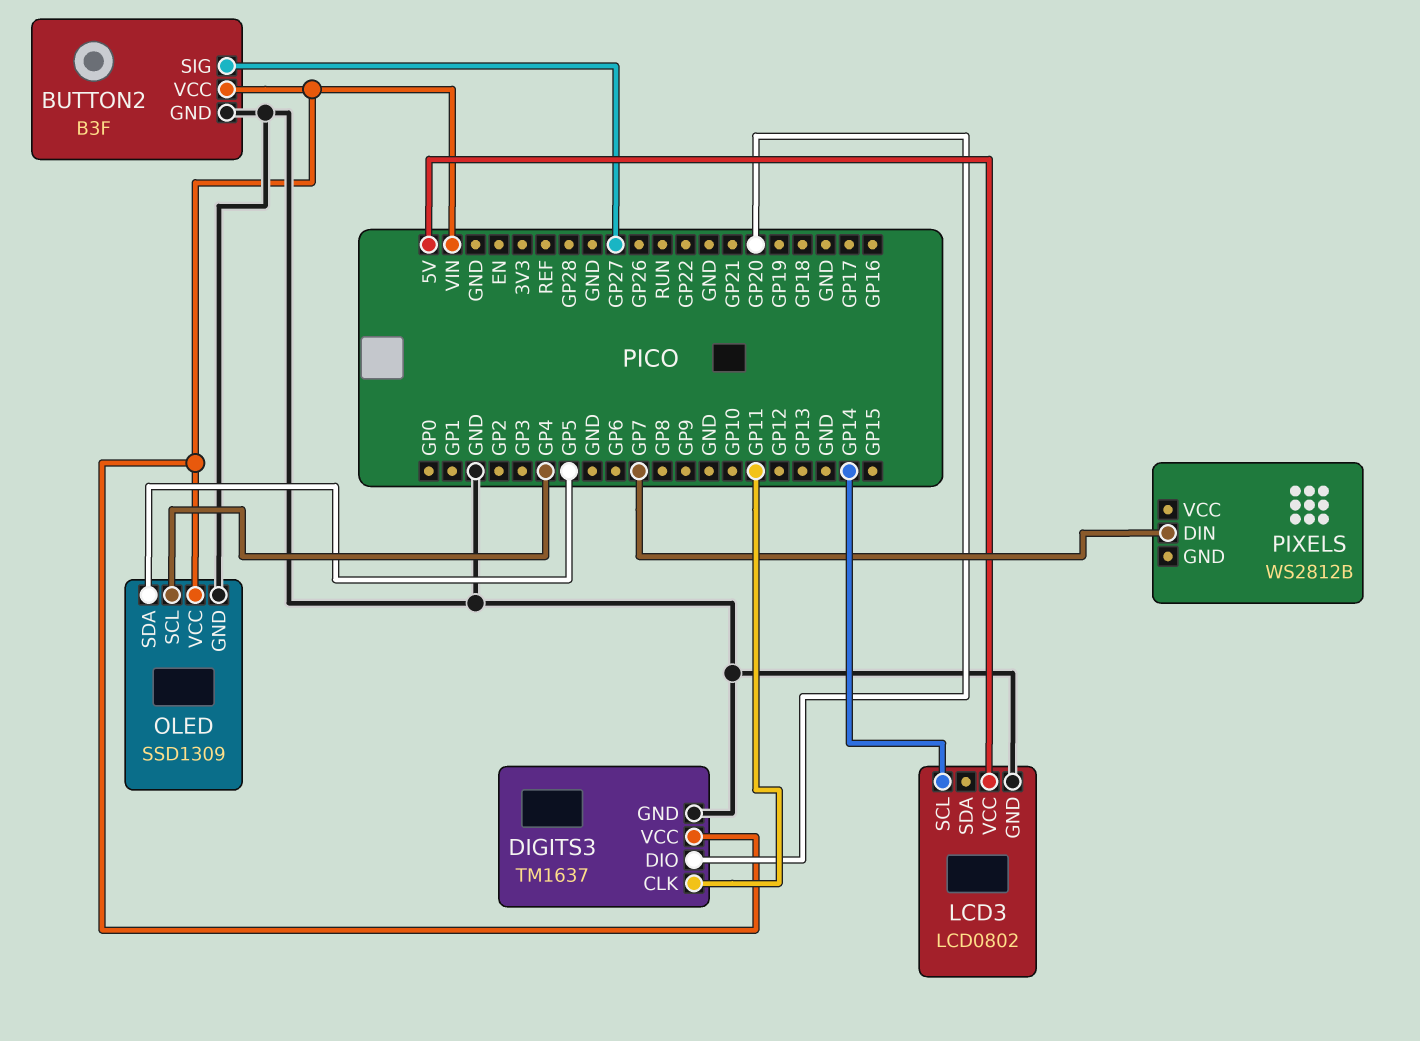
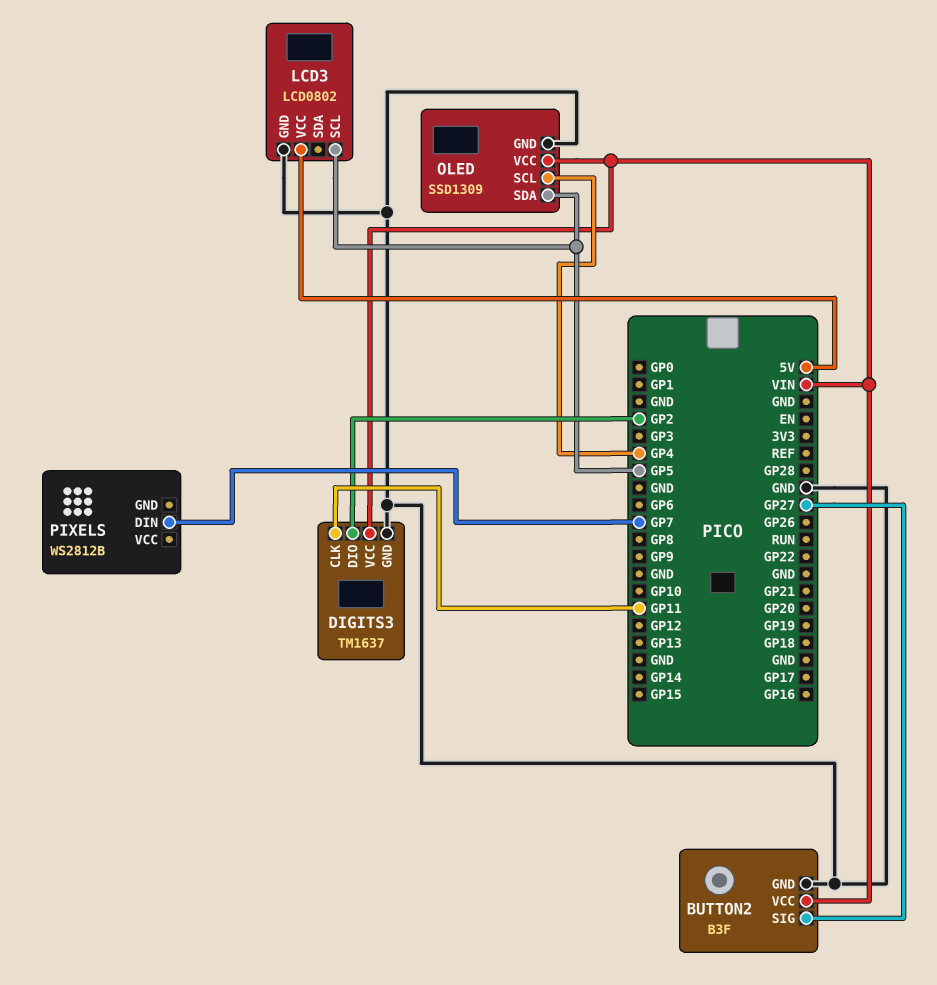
DIGITS3 pin DIO: GP20 -> GP2
LCD3 pin SCL: GP14 -> GP5

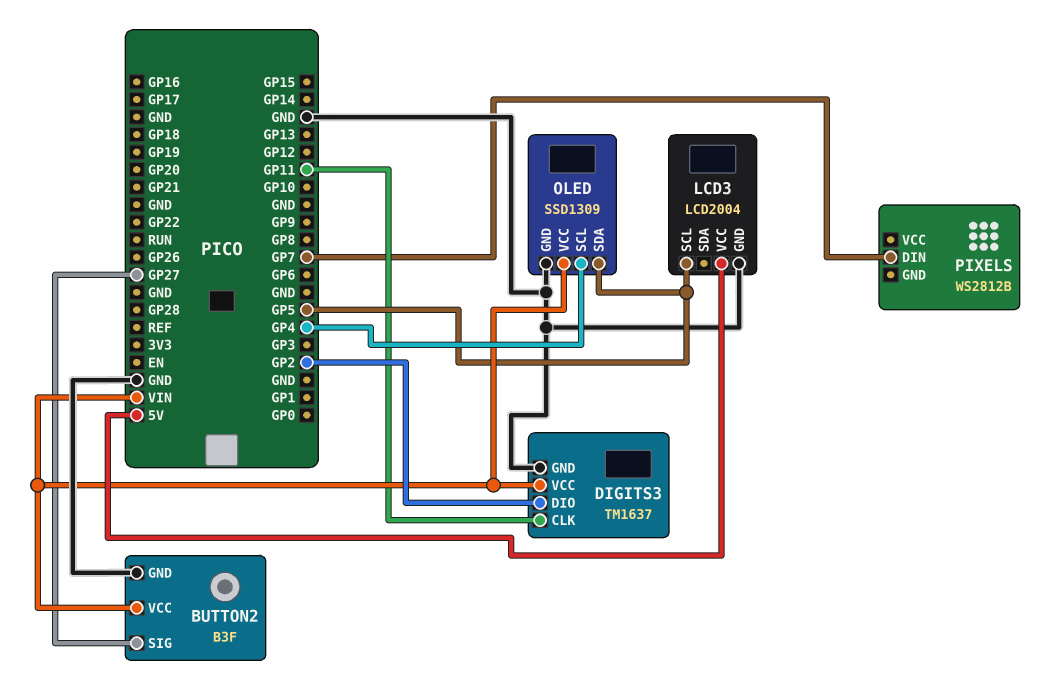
LCD3: LCD0802 -> LCD2004

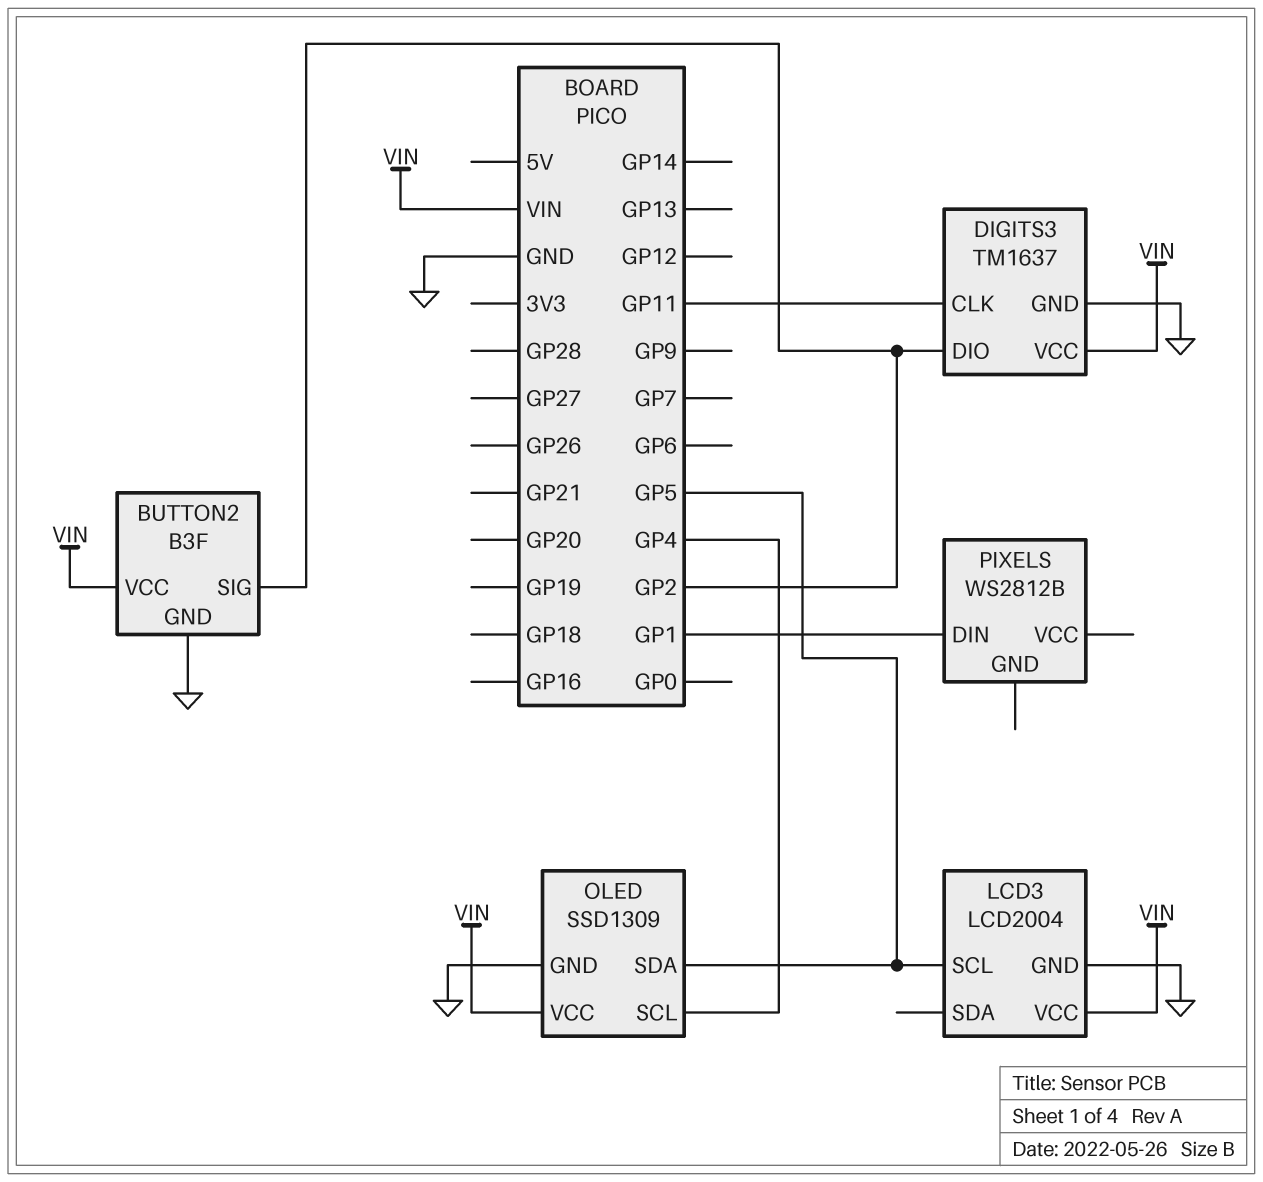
BUTTON2 pin SIG: GP27 -> GP2
LCD3 pin VCC: 5V -> VIN
PIXELS pin DIN: GP7 -> GP1

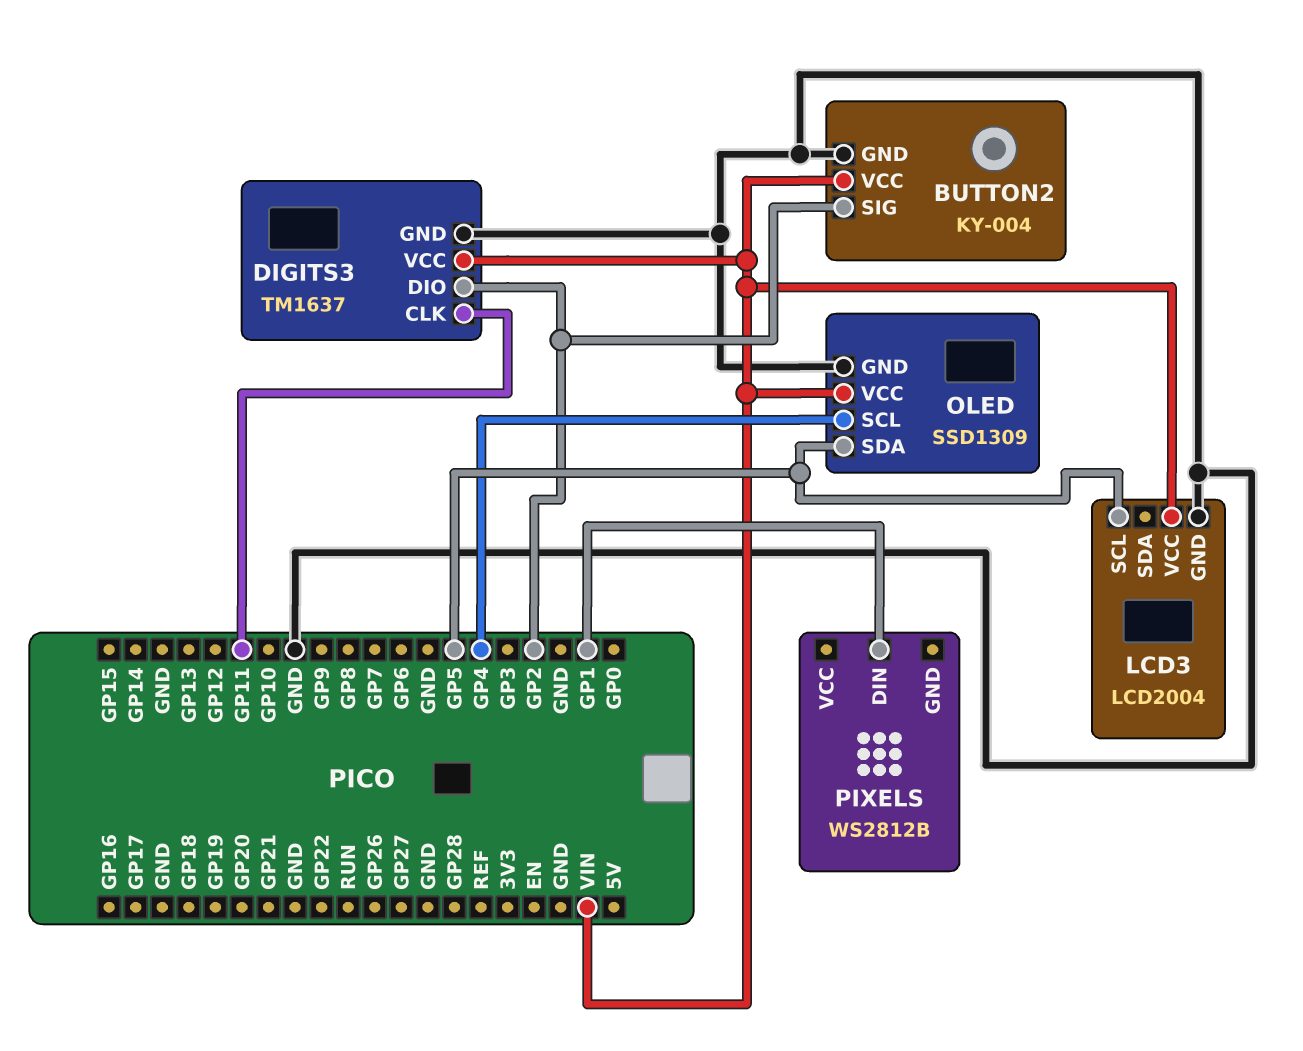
BUTTON2: B3F -> KY-004

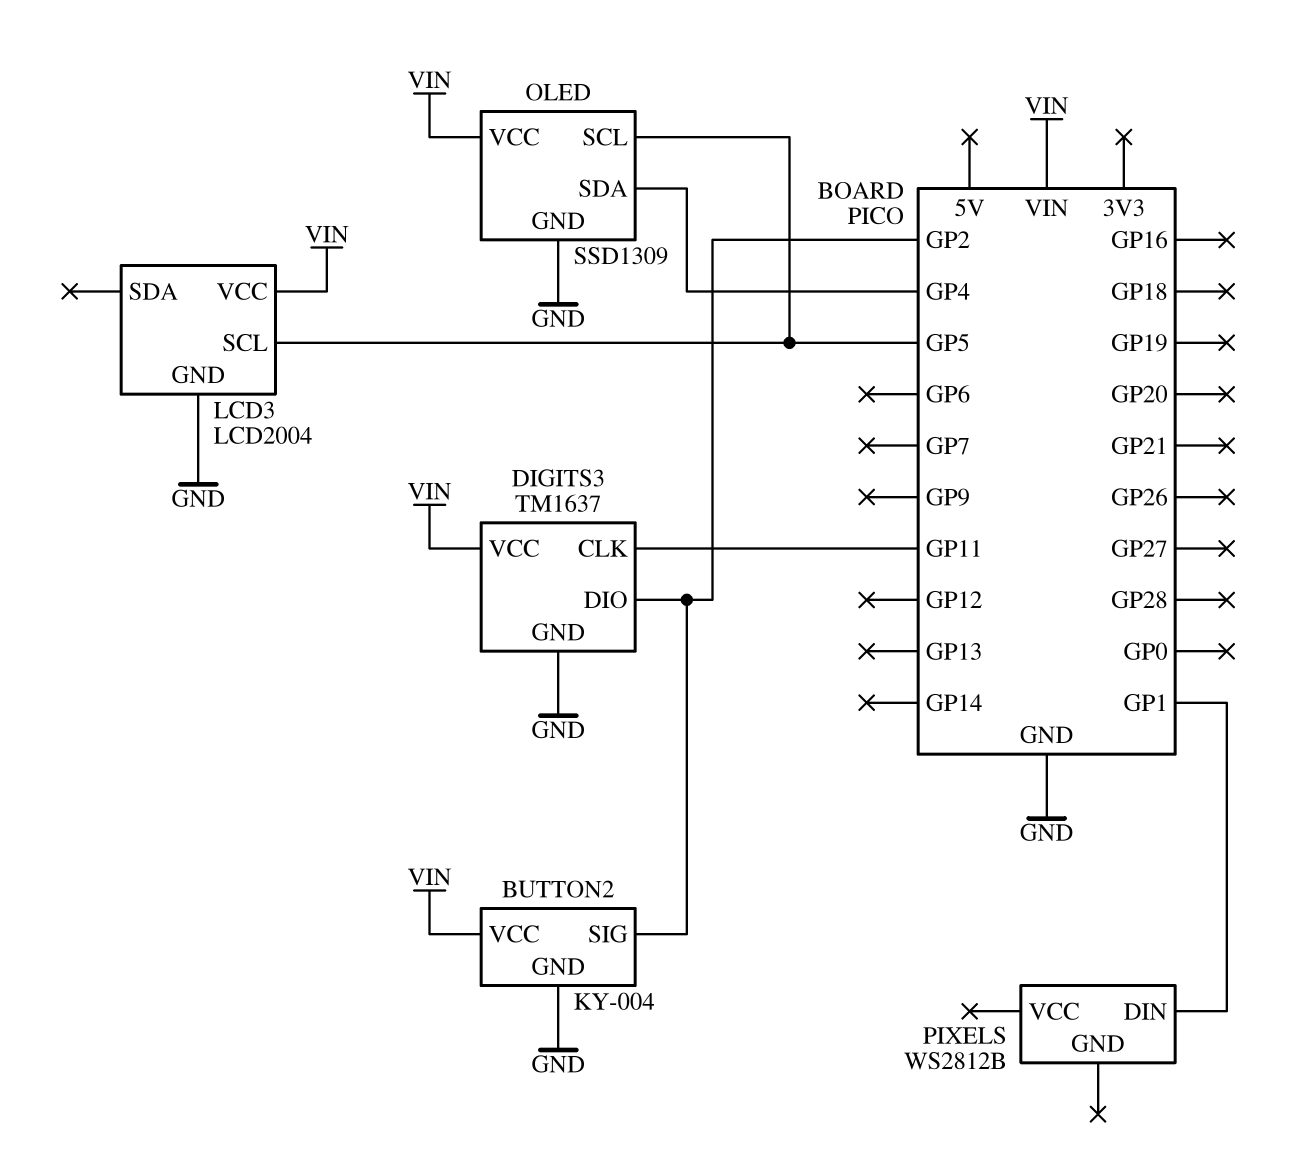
OLED pin SCL: GP4 -> GP5
OLED pin SDA: GP5 -> GP4

